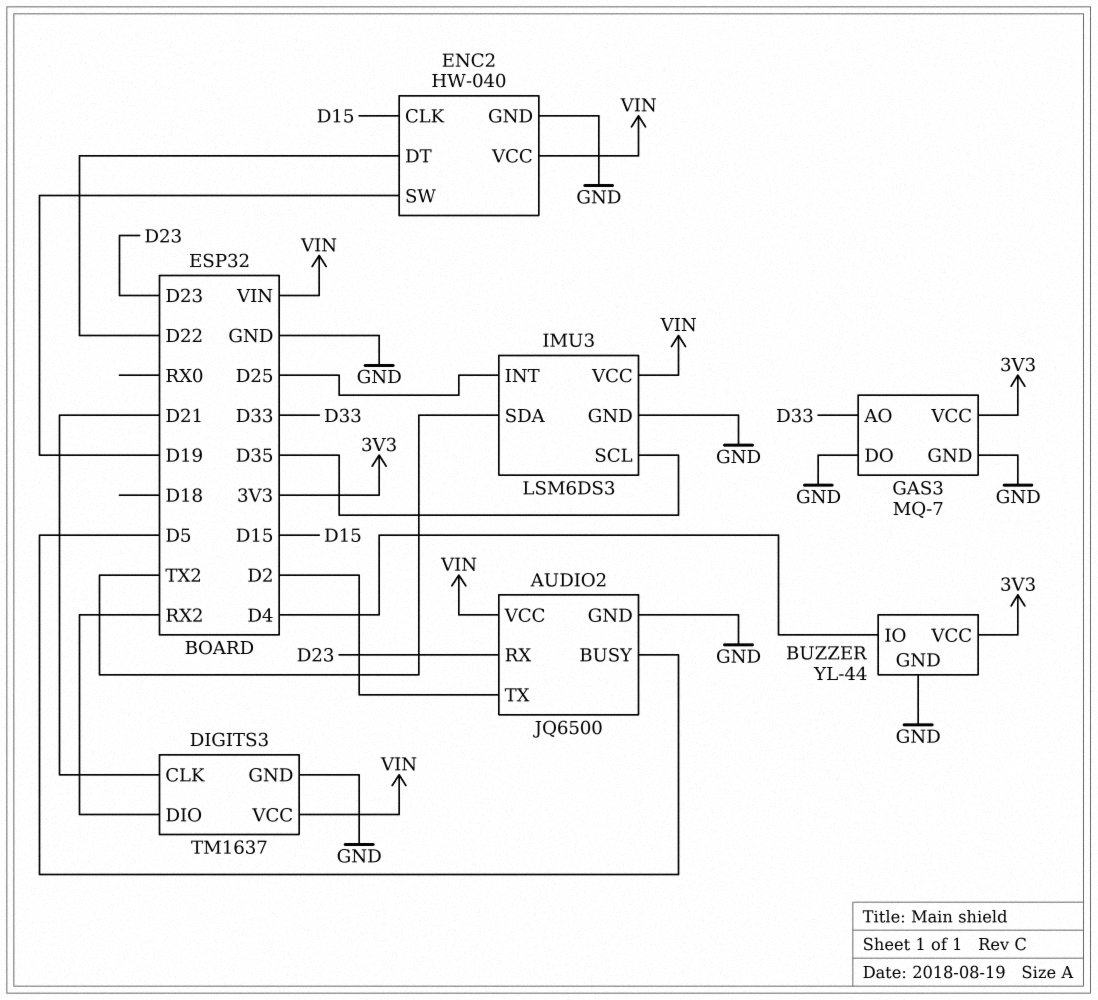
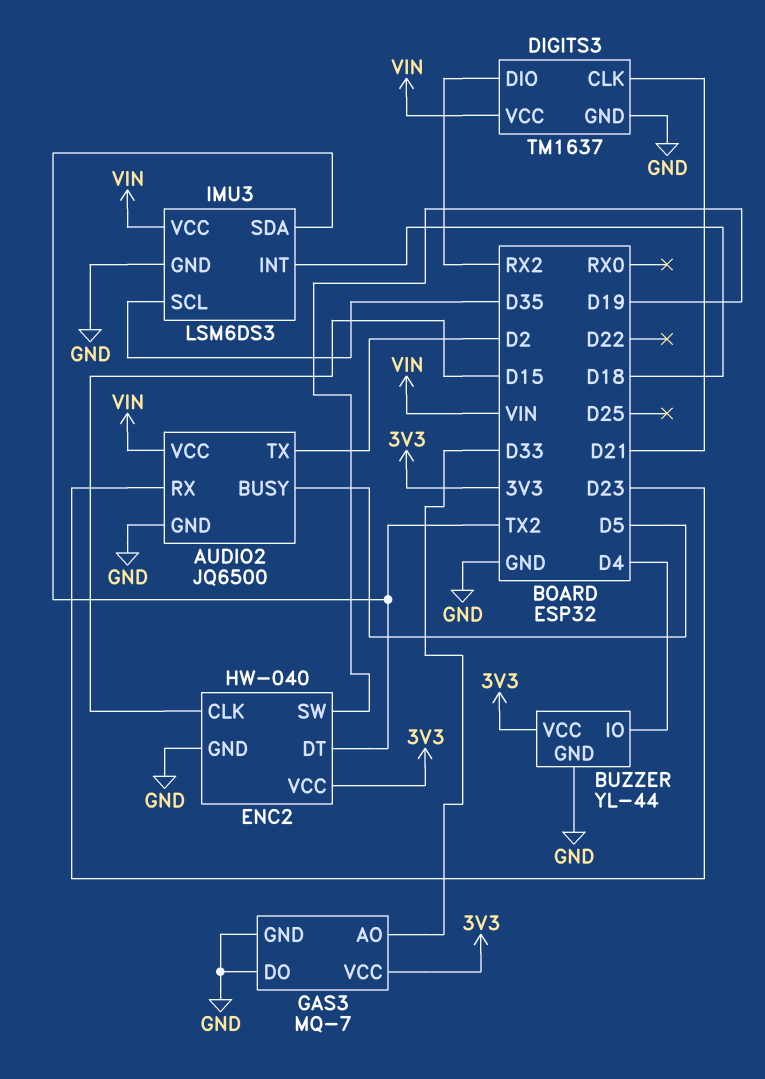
ENC2 pin DT: D22 -> TX2
ENC2 pin VCC: VIN -> 3V3
IMU3 pin INT: D25 -> D18

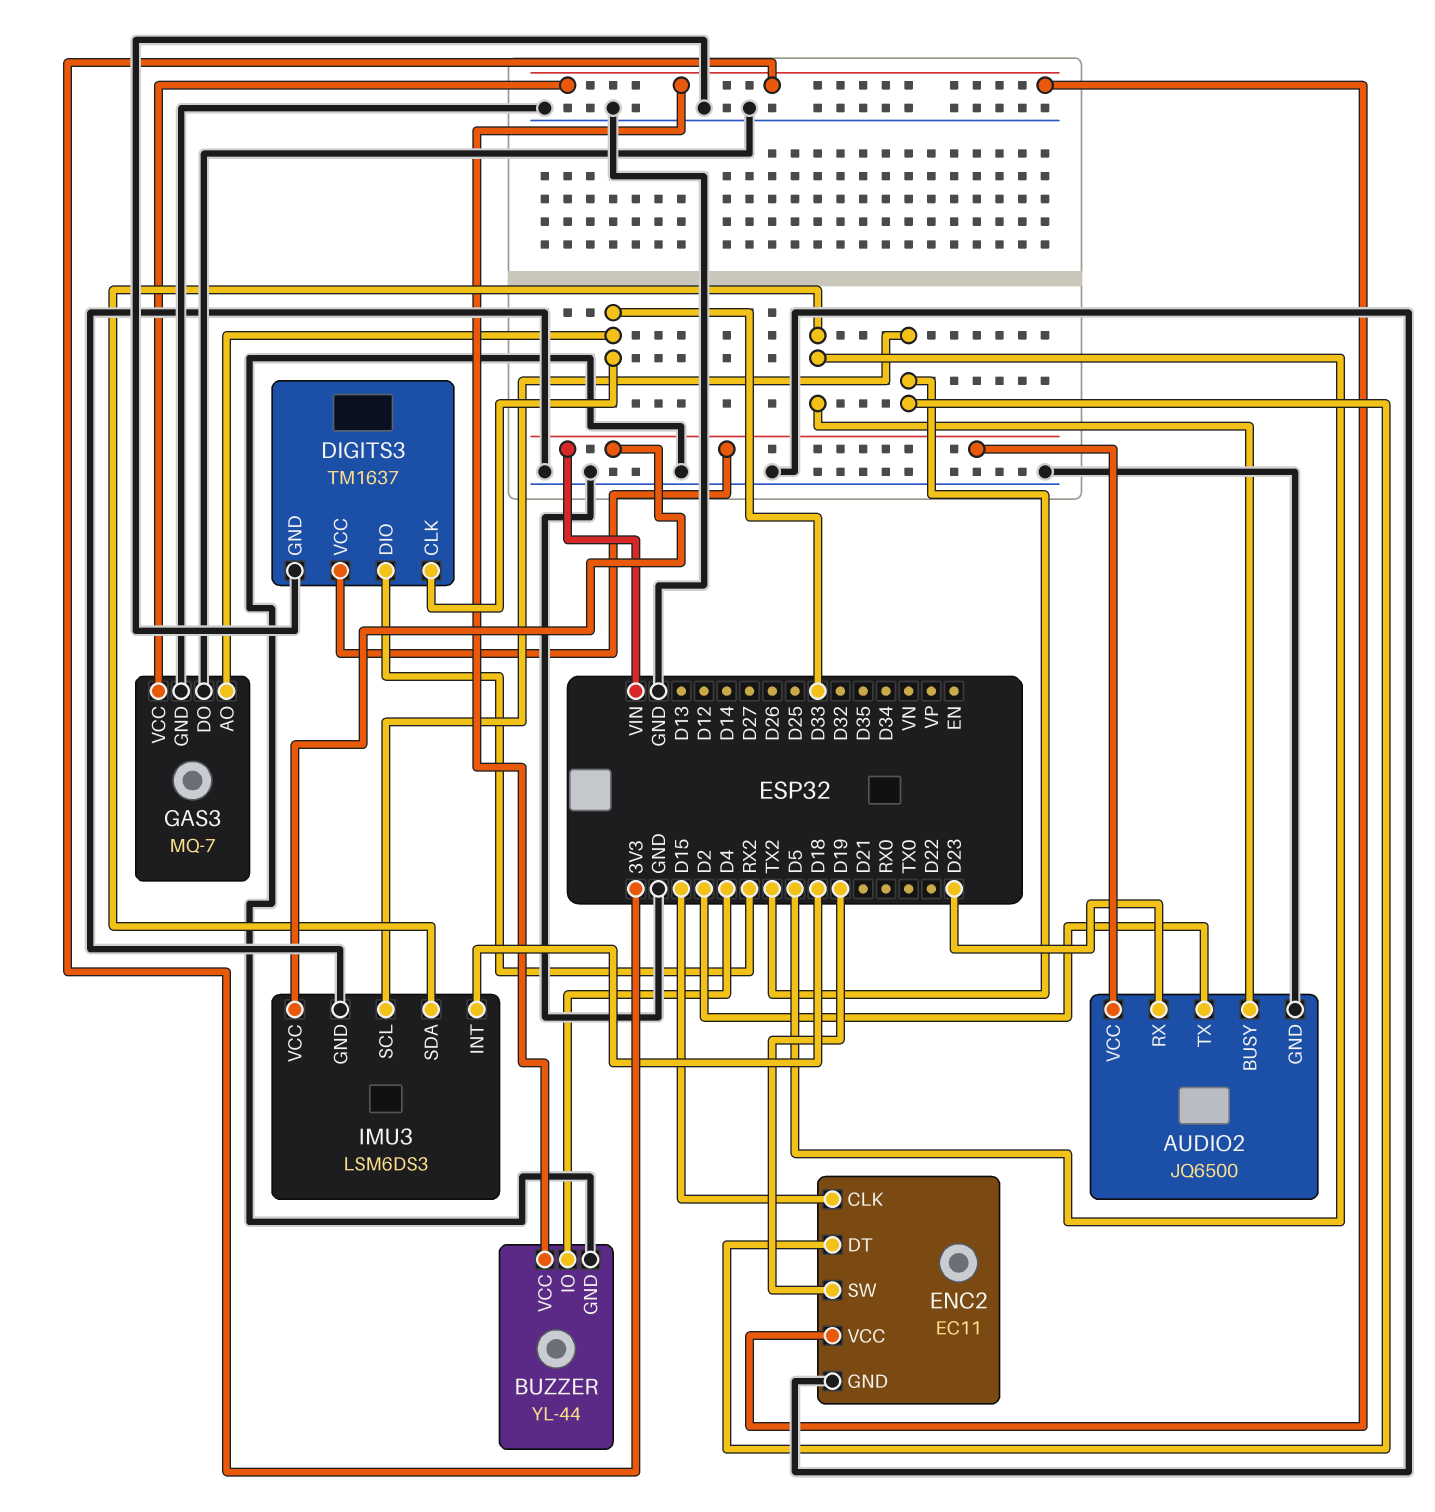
DIGITS3 pin CLK: D21 -> D33
ENC2: HW-040 -> EC11
IMU3 pin SCL: D35 -> TX2
IMU3 pin SDA: TX2 -> D5

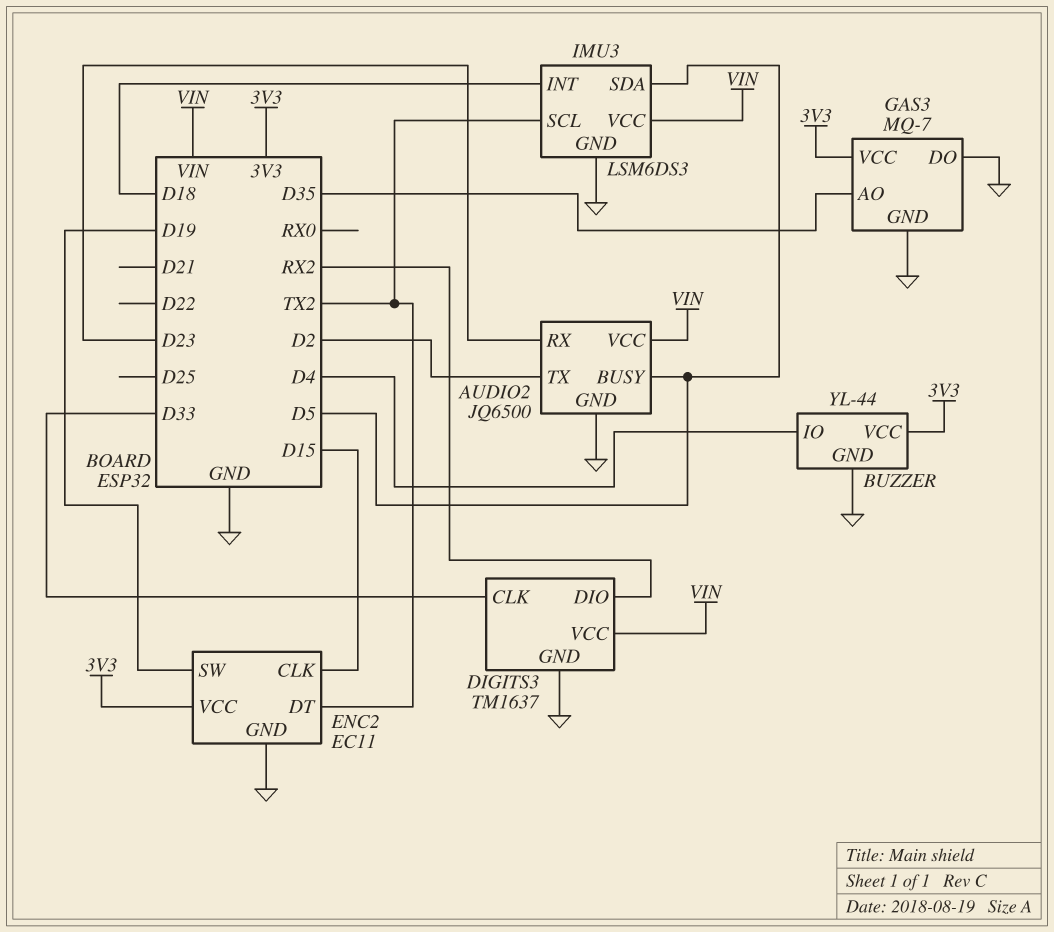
GAS3 pin AO: D33 -> D35

